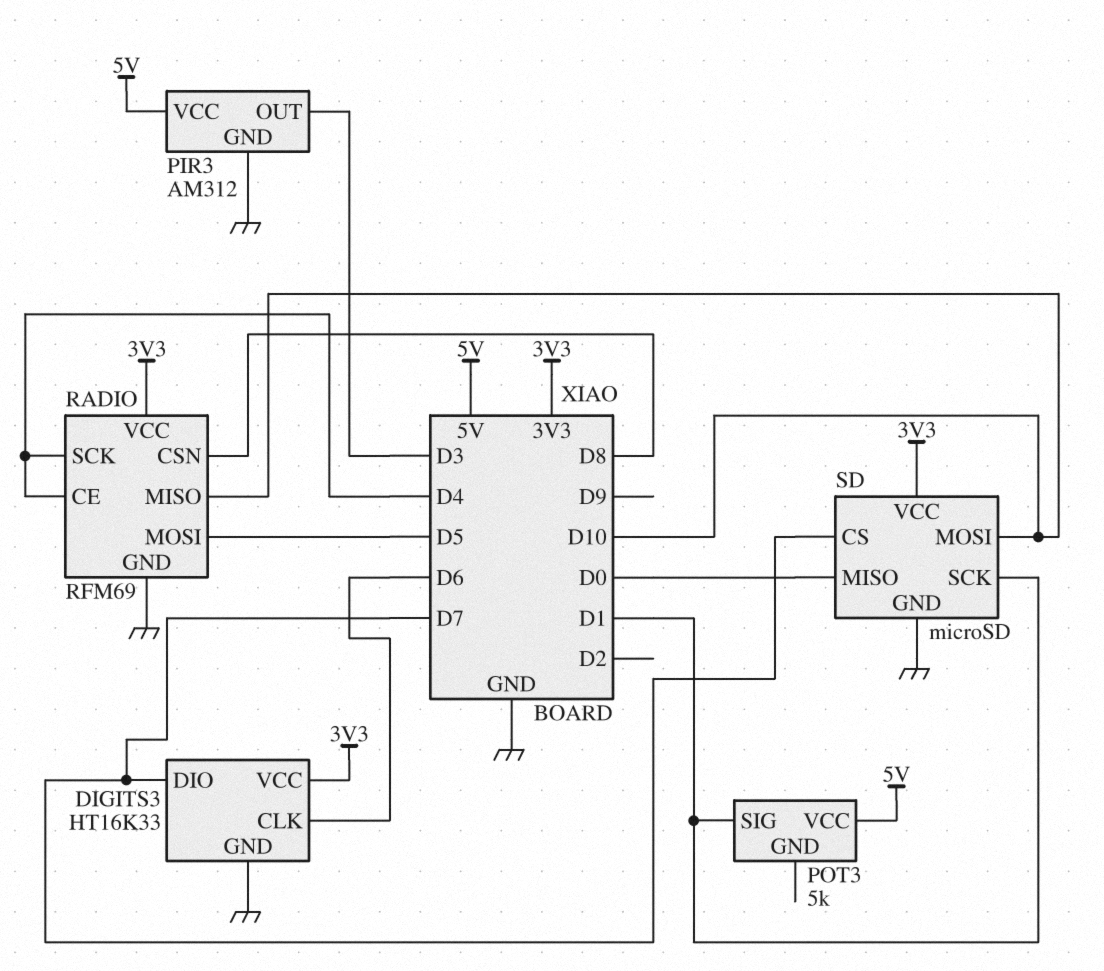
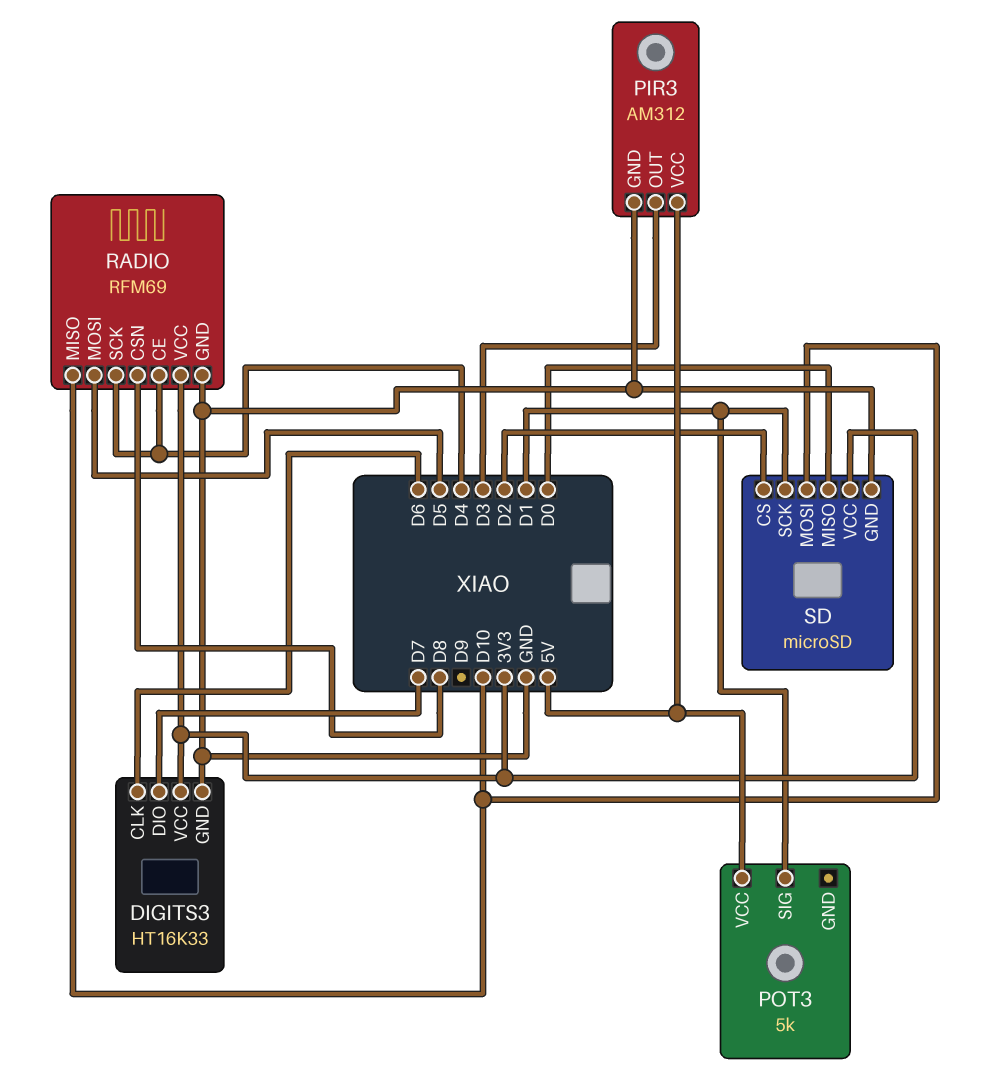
SD pin CS: D7 -> D2

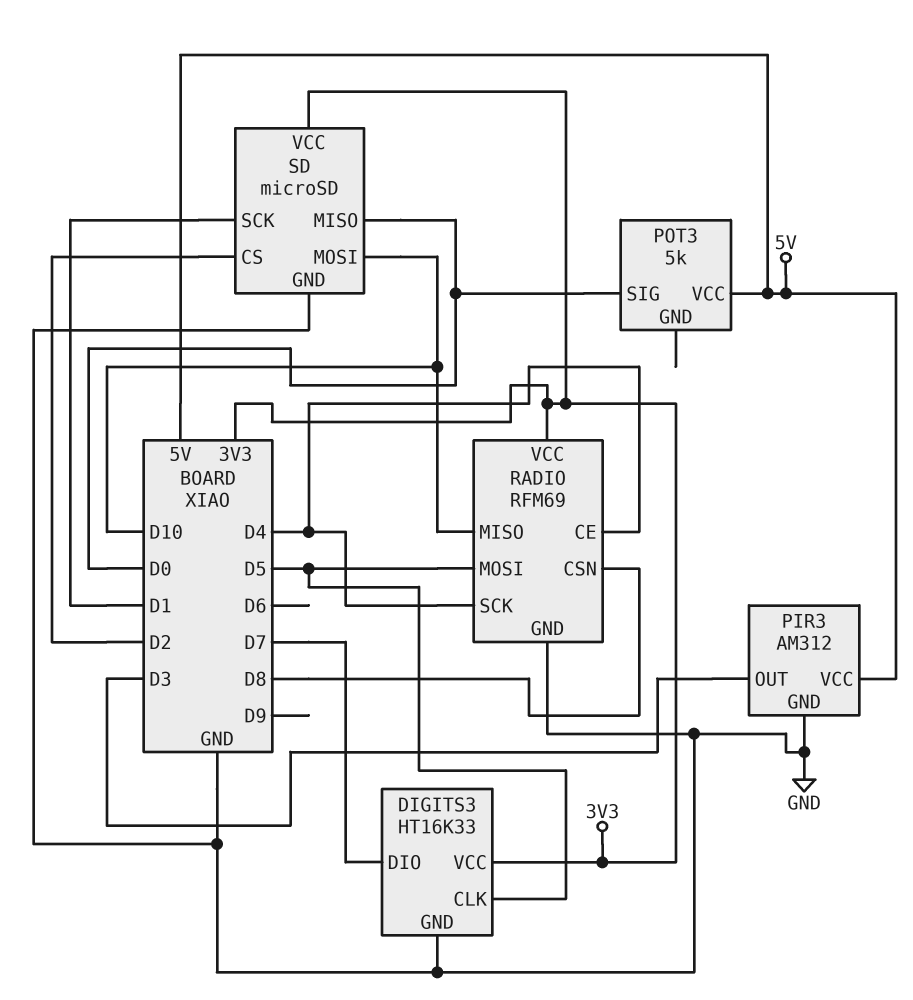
DIGITS3 pin CLK: D6 -> D5
POT3 pin SIG: D1 -> D0

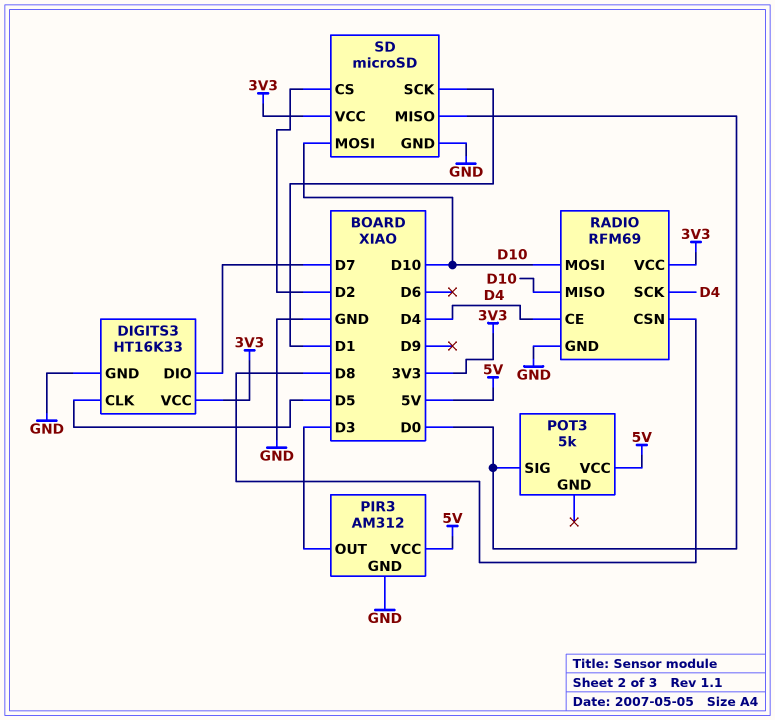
RADIO pin MOSI: D5 -> D10

